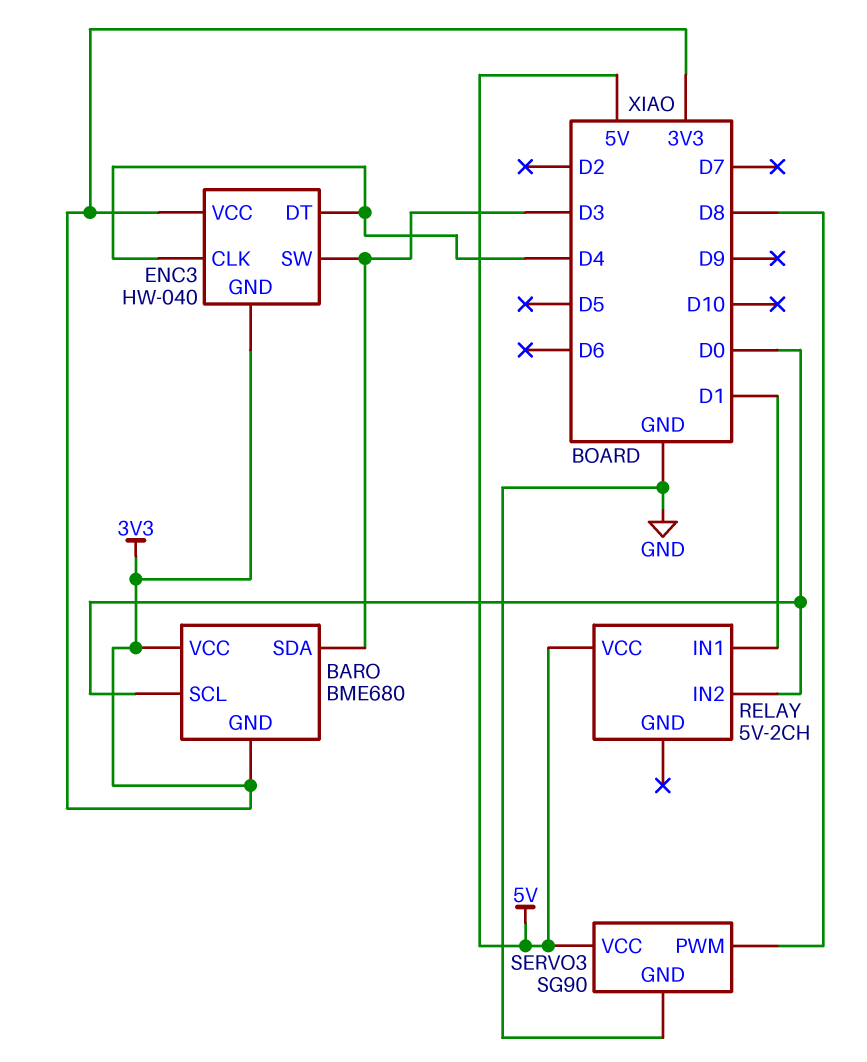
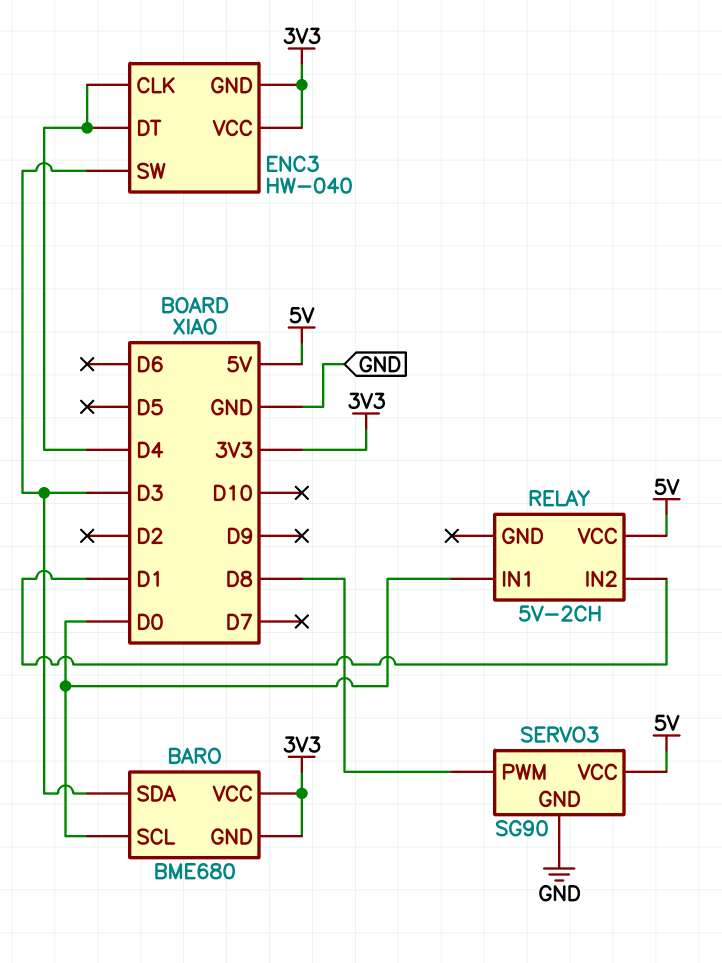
RELAY pin IN1: D1 -> D0
RELAY pin IN2: D0 -> D1

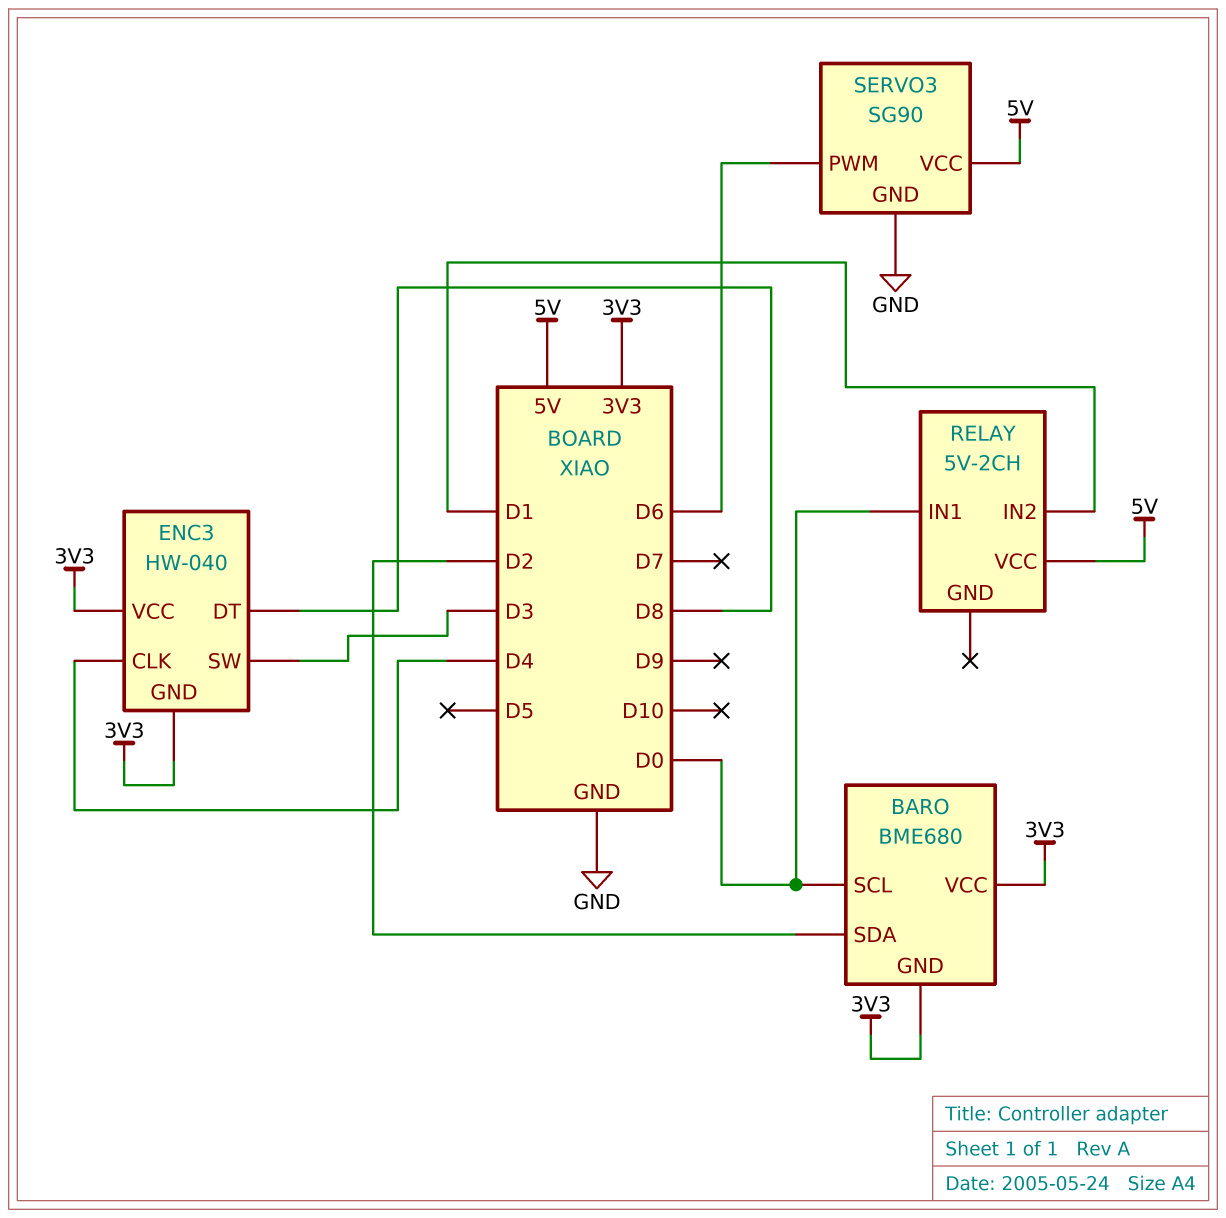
BARO pin SDA: D3 -> D2
ENC3 pin DT: D4 -> D8
SERVO3 pin PWM: D8 -> D6

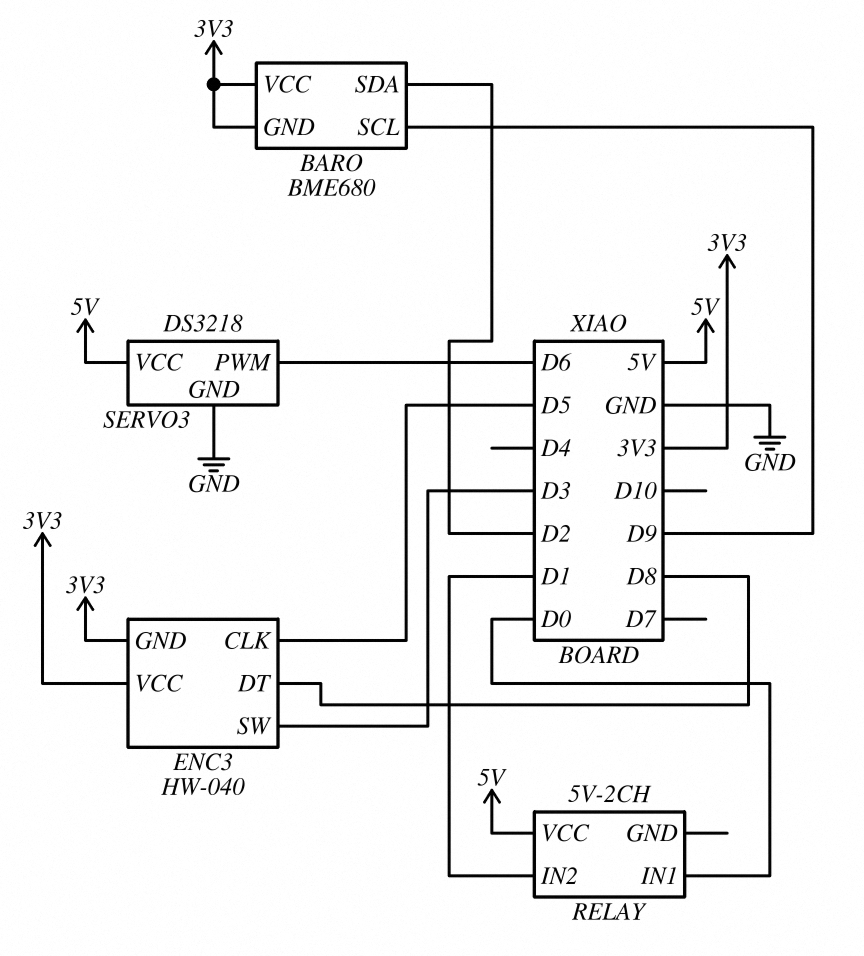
BARO pin SCL: D0 -> D9
ENC3 pin CLK: D4 -> D5
SERVO3: SG90 -> DS3218

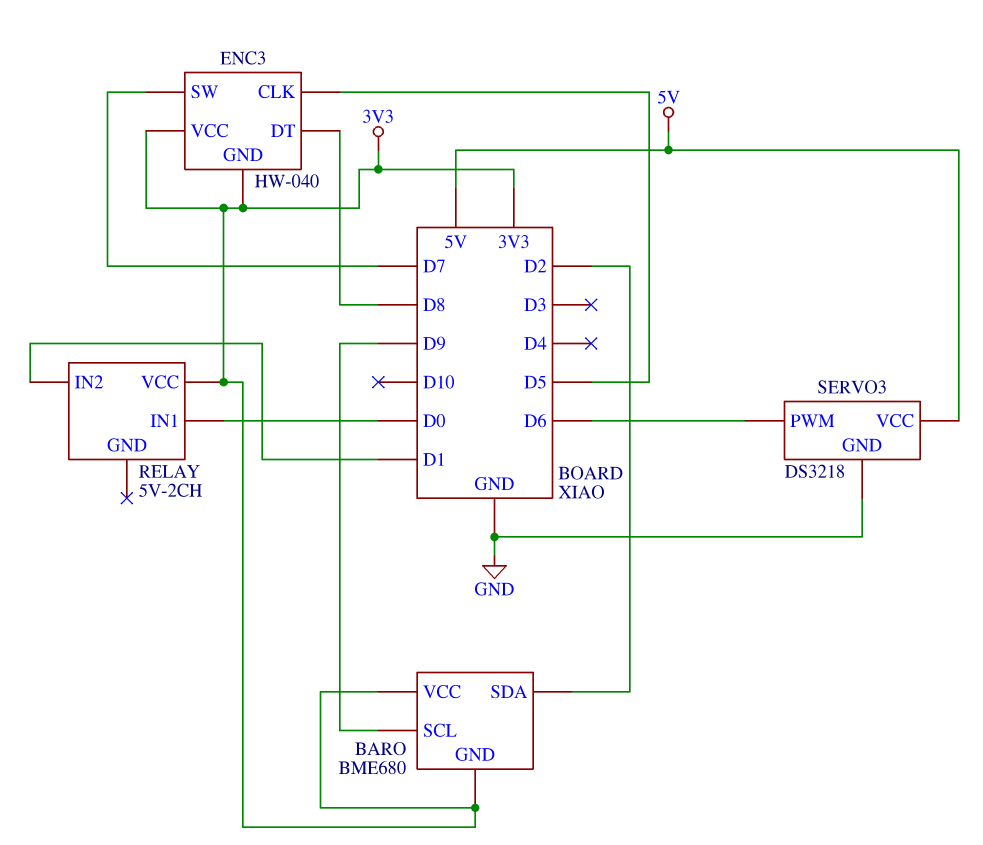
ENC3 pin SW: D3 -> D7
RELAY pin VCC: 5V -> 3V3

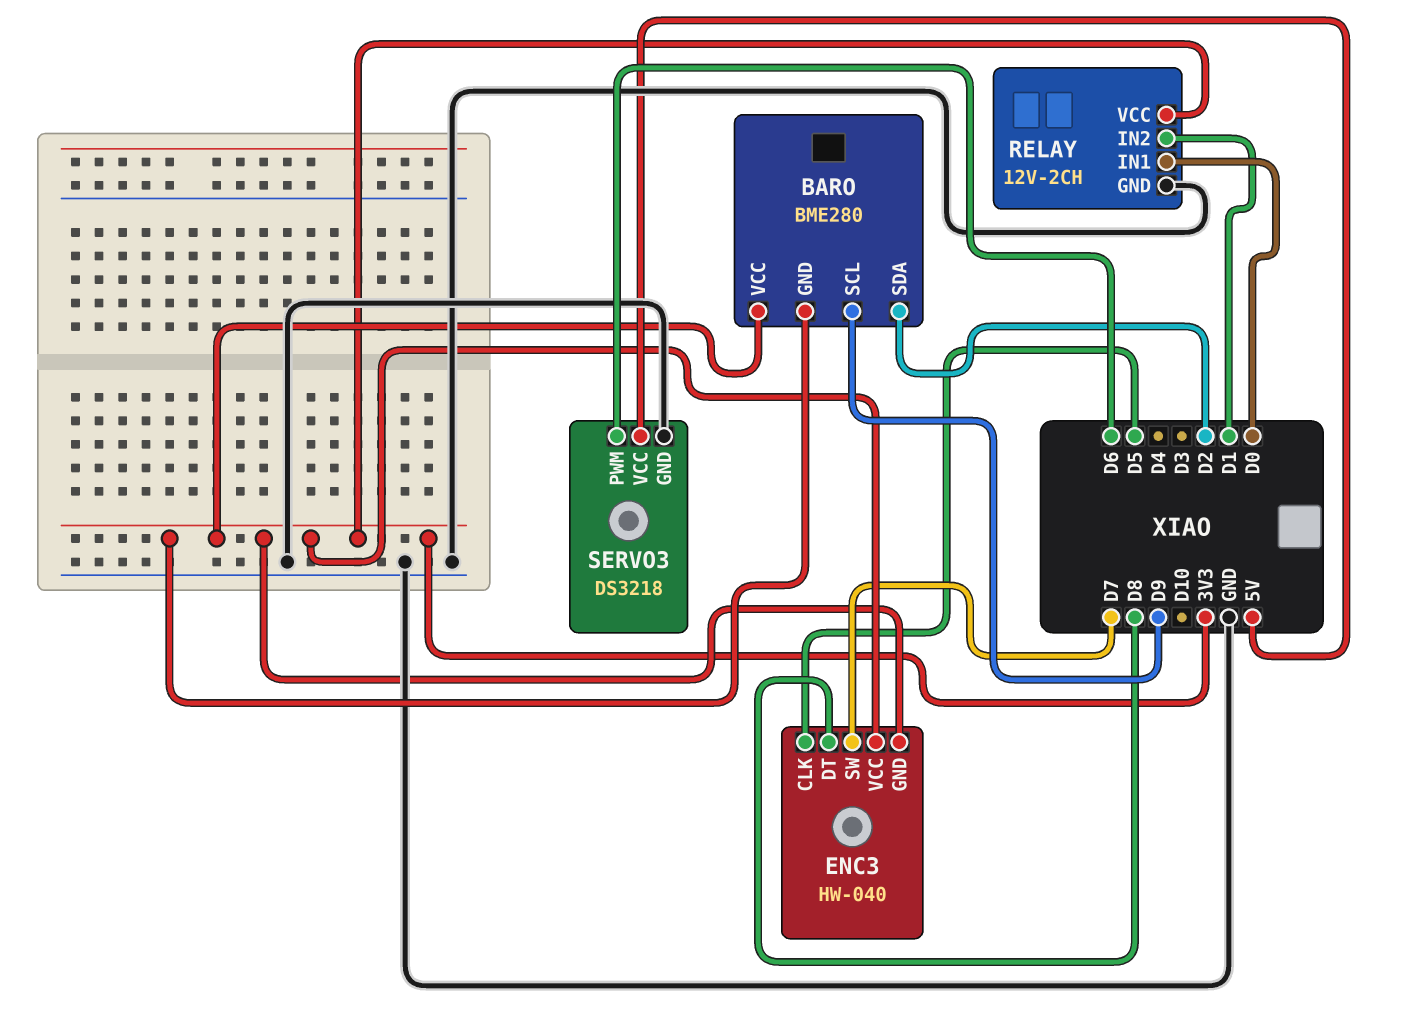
BARO: BME680 -> BME280
RELAY: 5V-2CH -> 12V-2CH
RELAY pin GND: none -> GND

